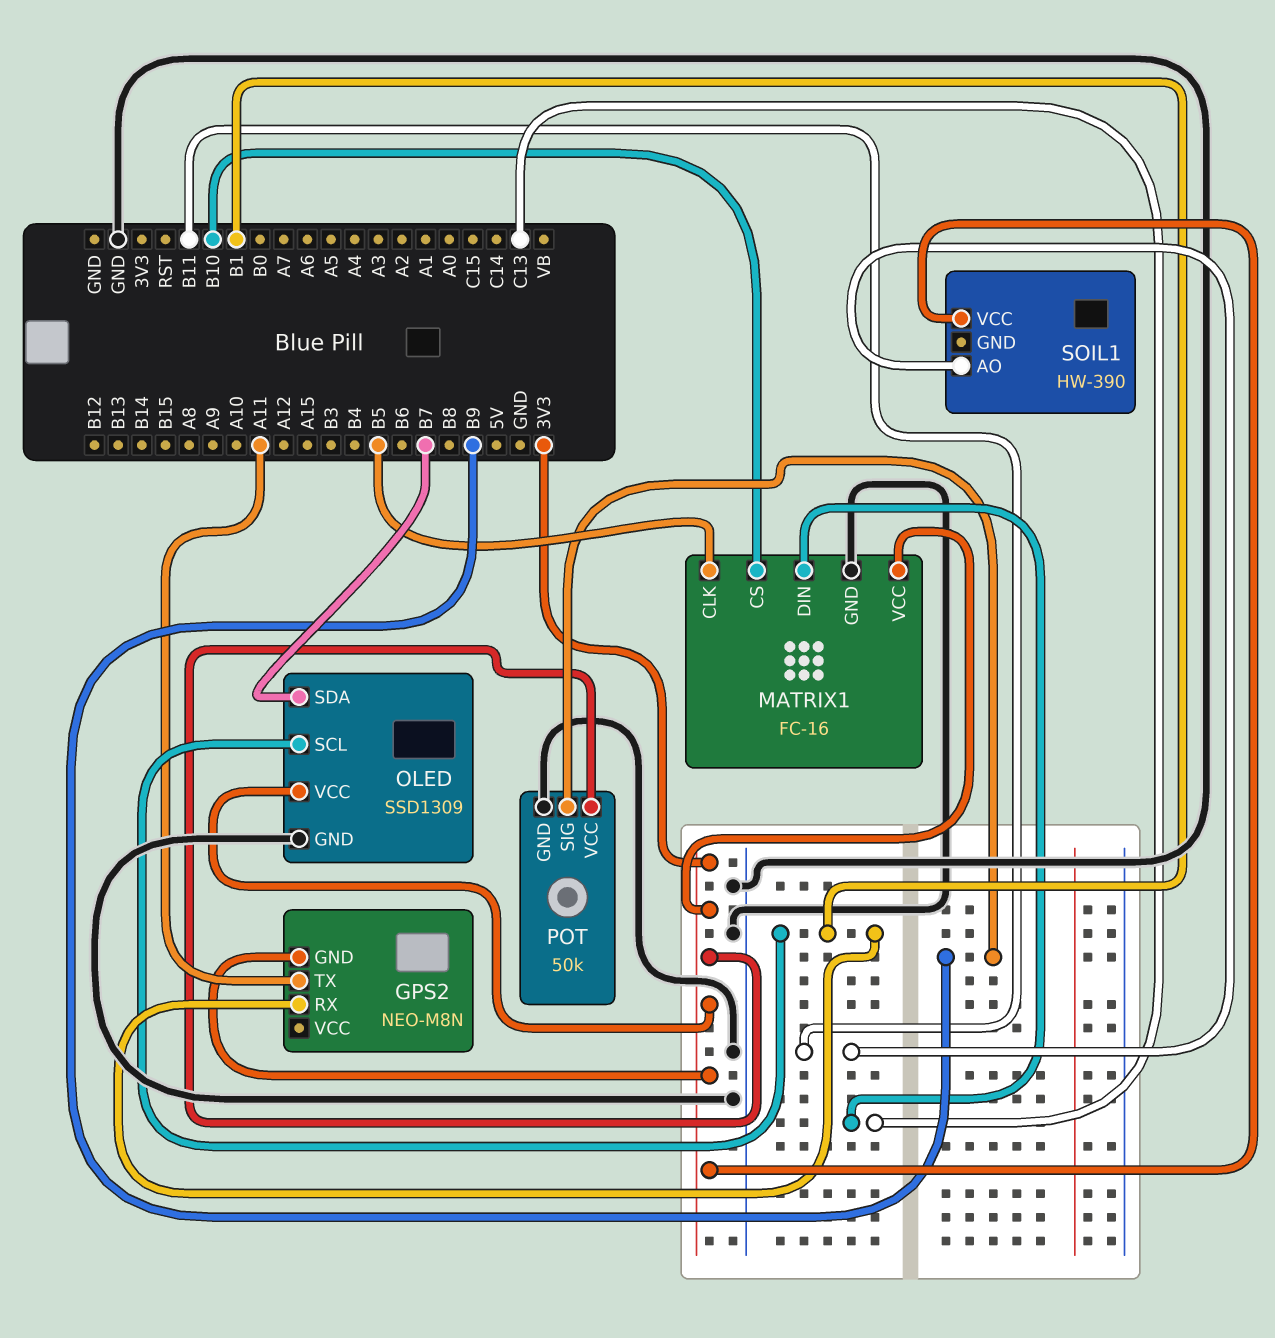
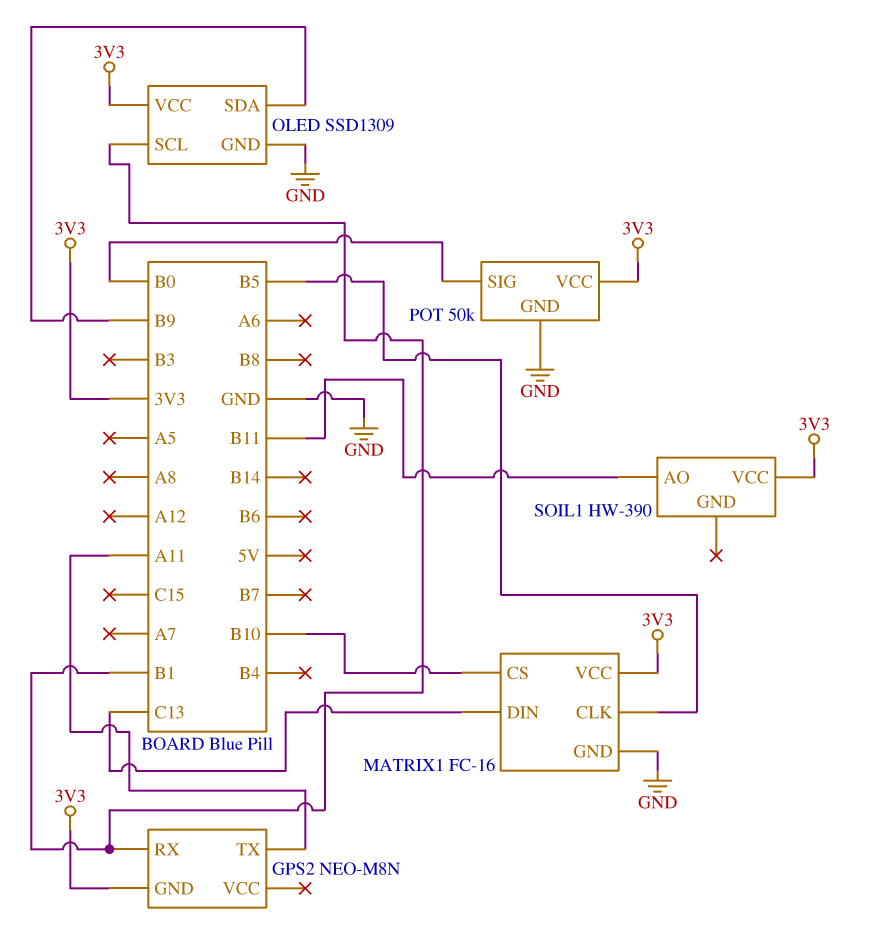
OLED pin SDA: B7 -> B9
POT pin SIG: B9 -> B0

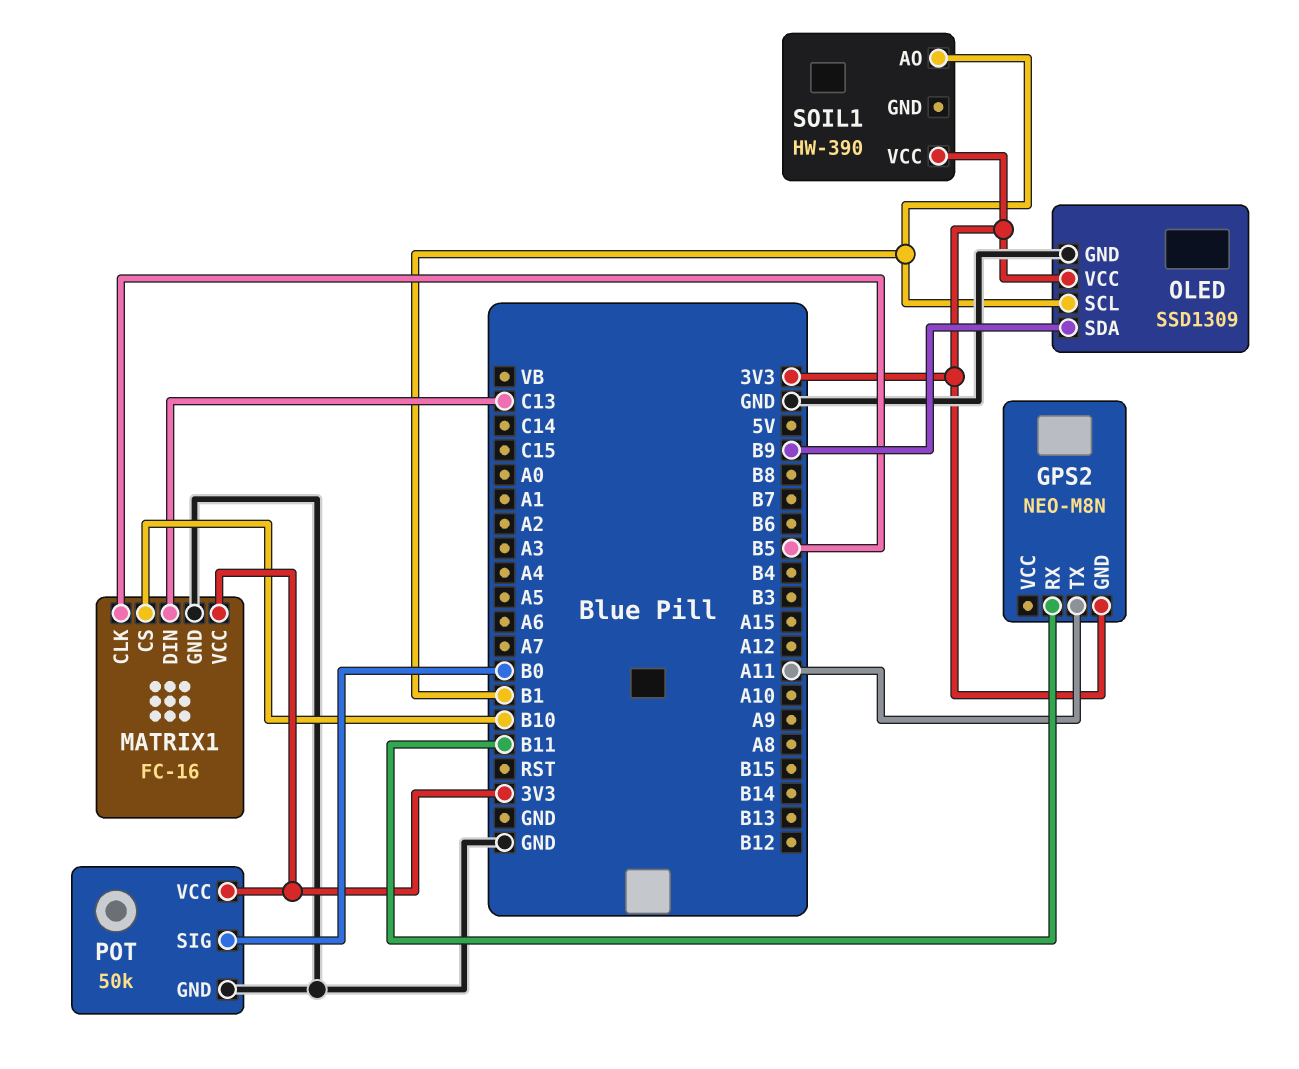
GPS2 pin RX: B1 -> B11
SOIL1 pin AO: B11 -> B1

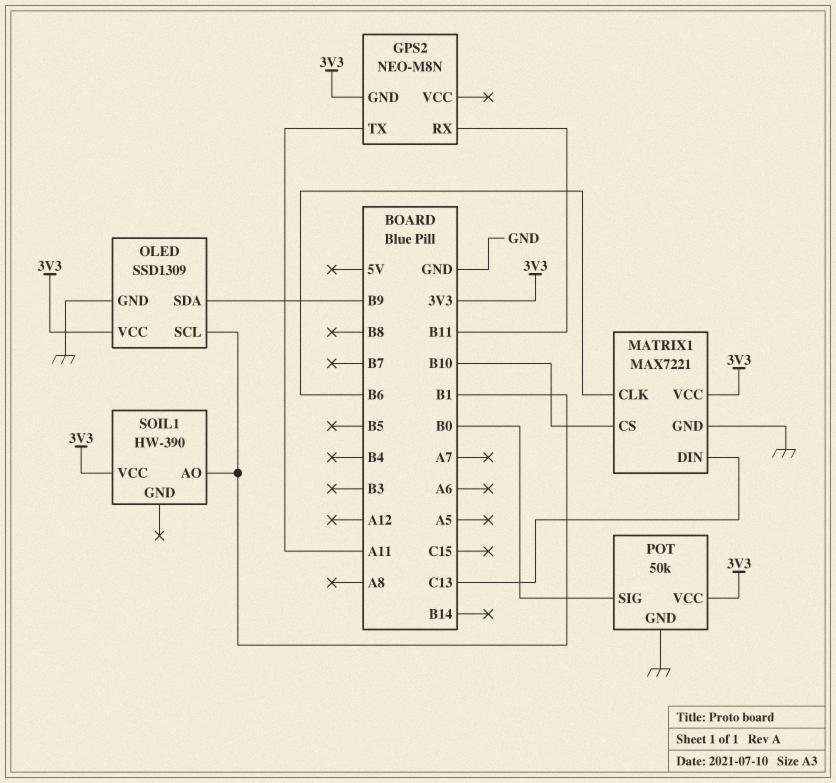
MATRIX1: FC-16 -> MAX7221
MATRIX1 pin CLK: B5 -> B6

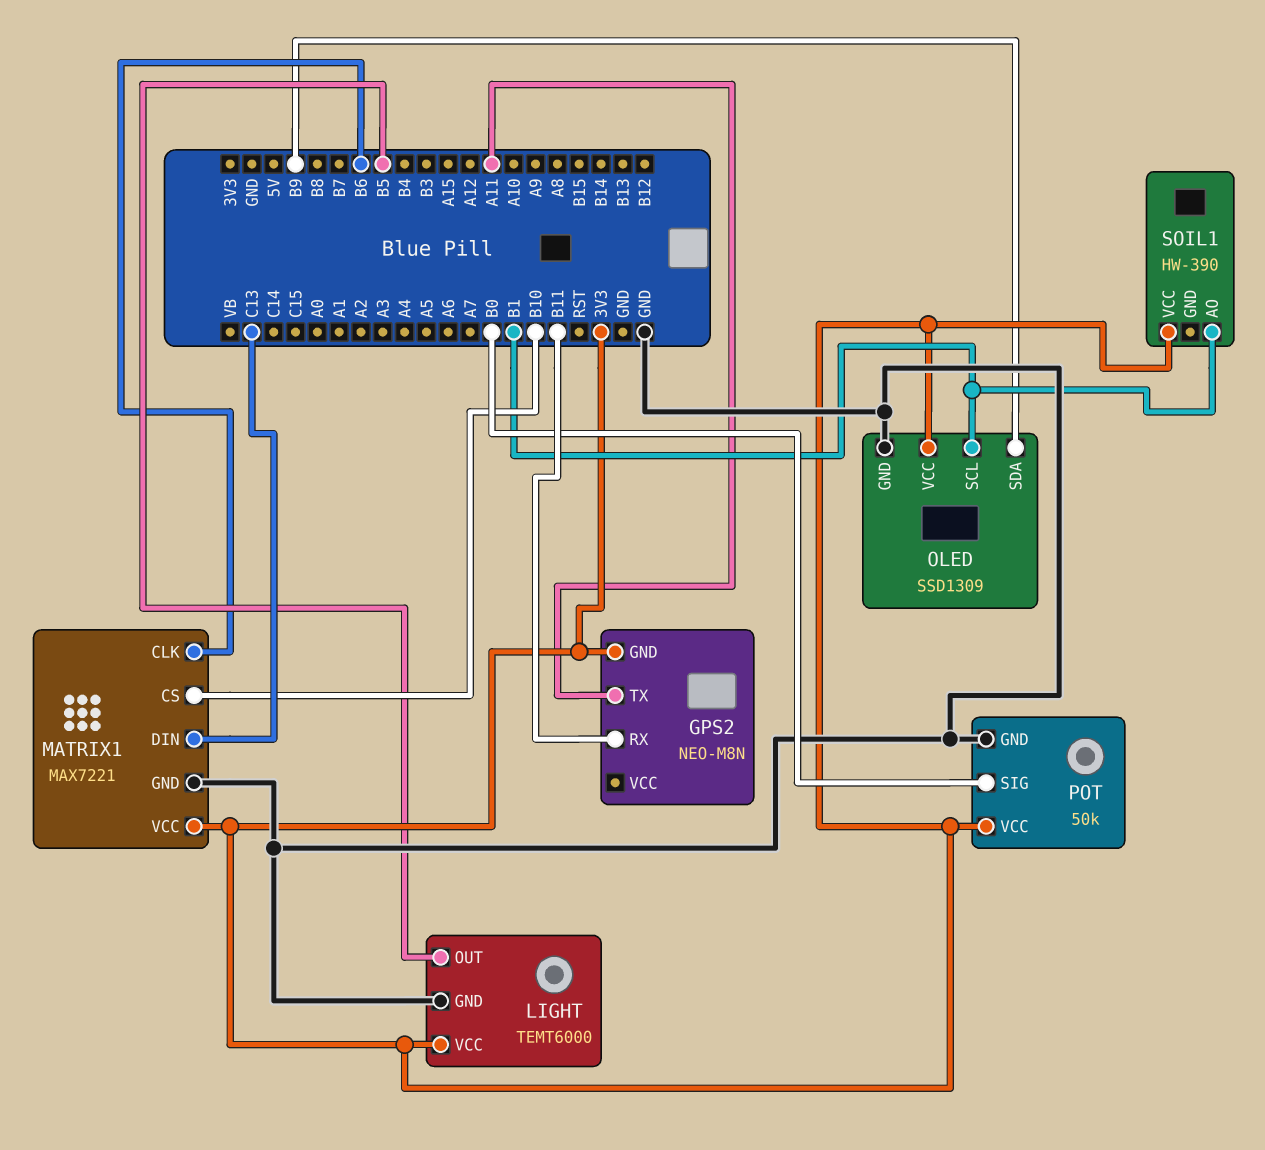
LIGHT: none -> TEMT6000
LIGHT pin GND: none -> GND
LIGHT pin OUT: none -> B5
LIGHT pin VCC: none -> 3V3

